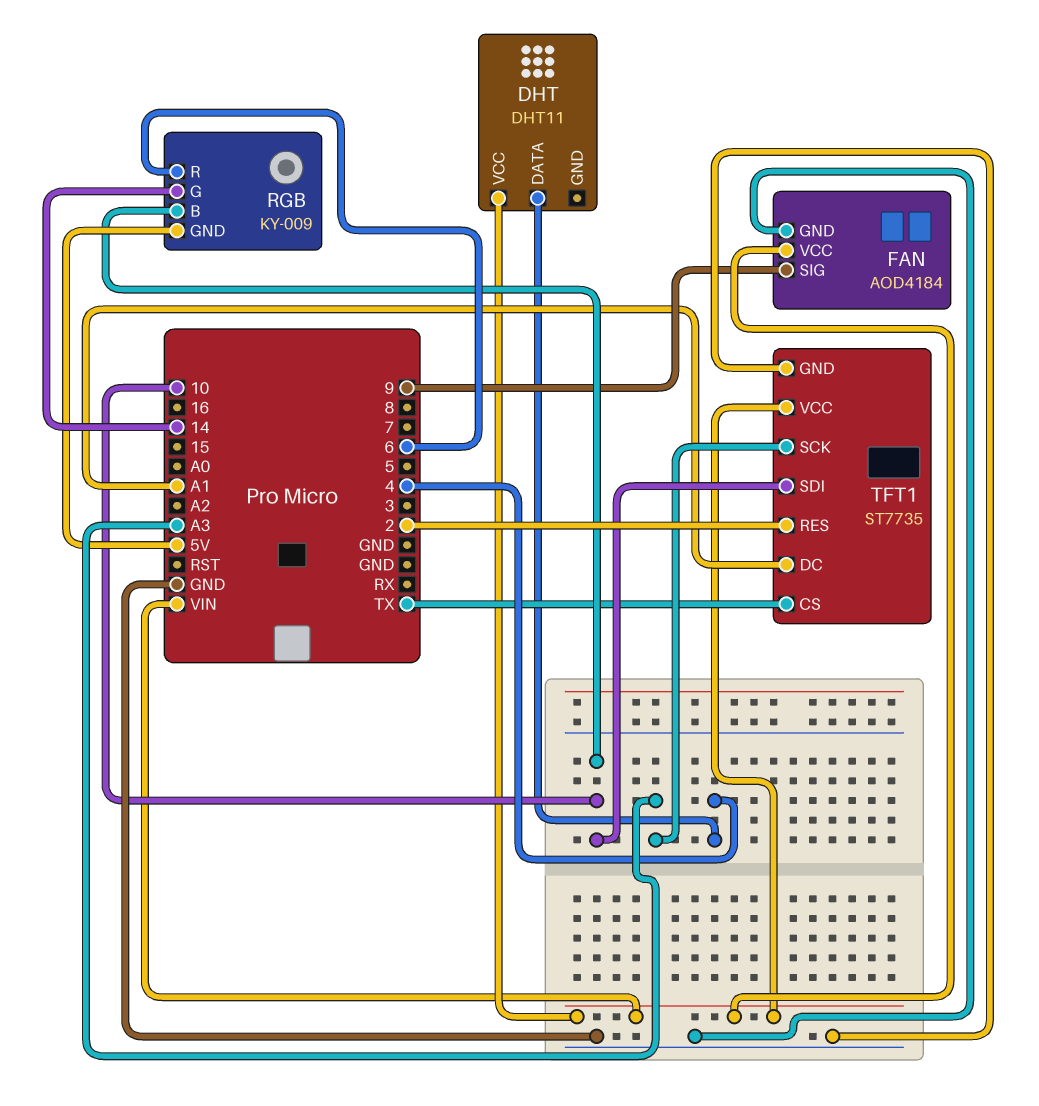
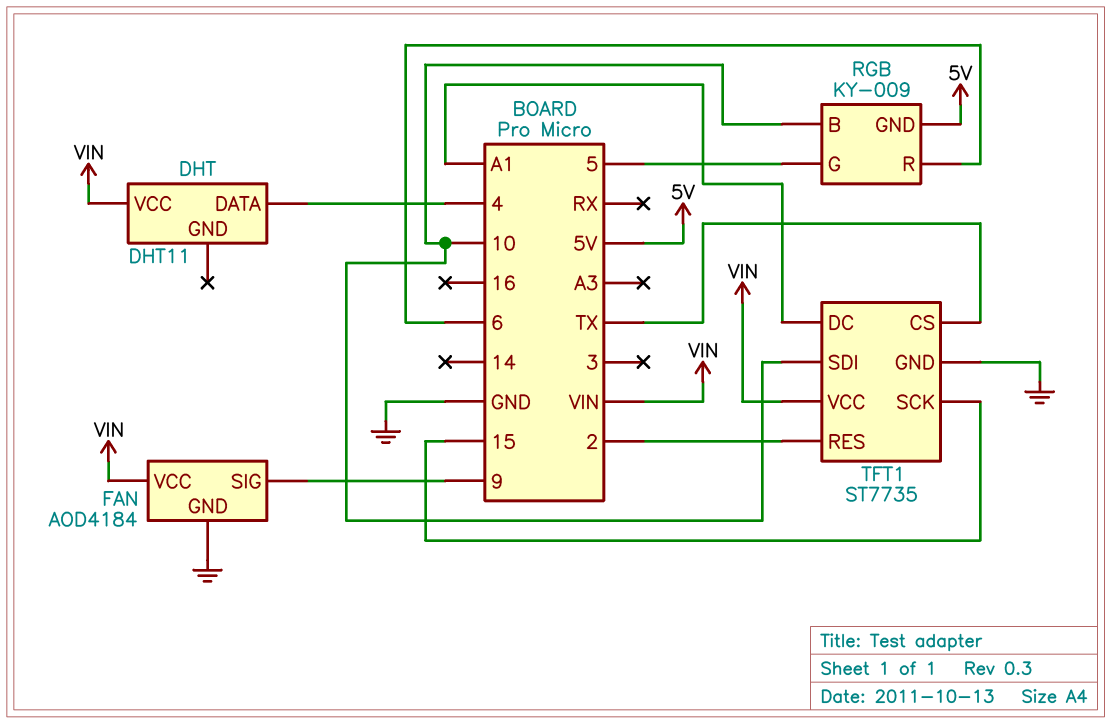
RGB pin G: 14 -> 5
TFT1 pin SCK: A3 -> 15

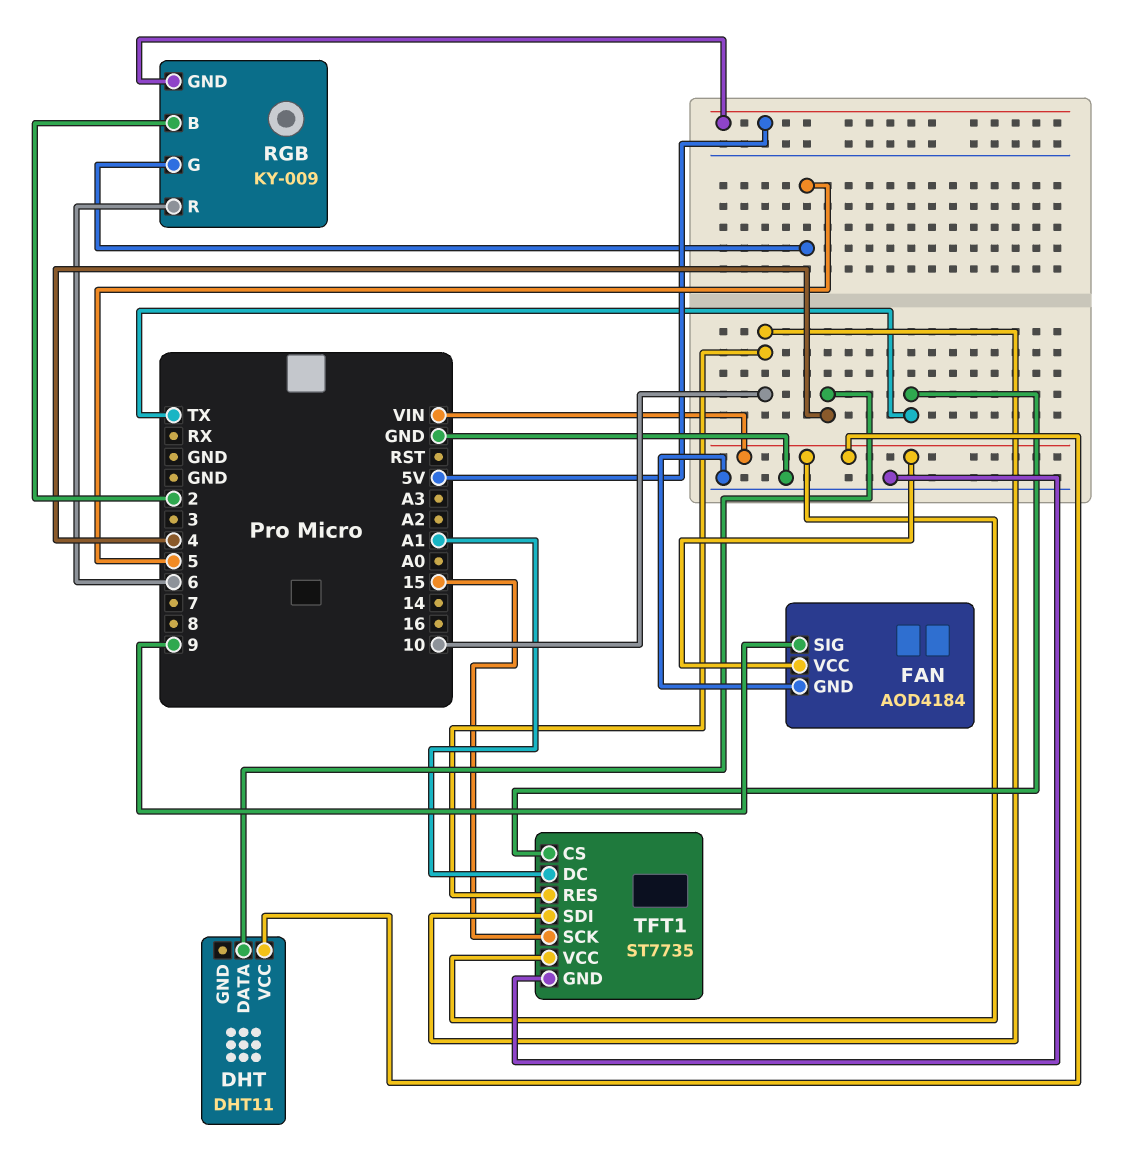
RGB pin B: 10 -> 2
TFT1 pin RES: 2 -> 10

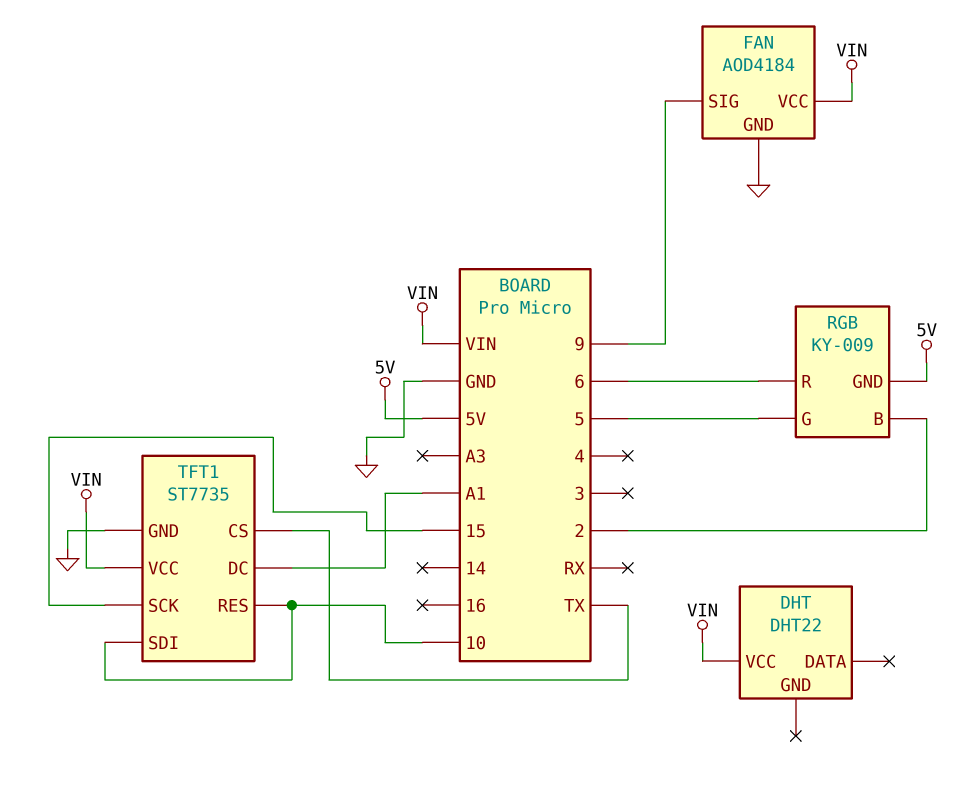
DHT: DHT11 -> DHT22
DHT pin DATA: 4 -> none

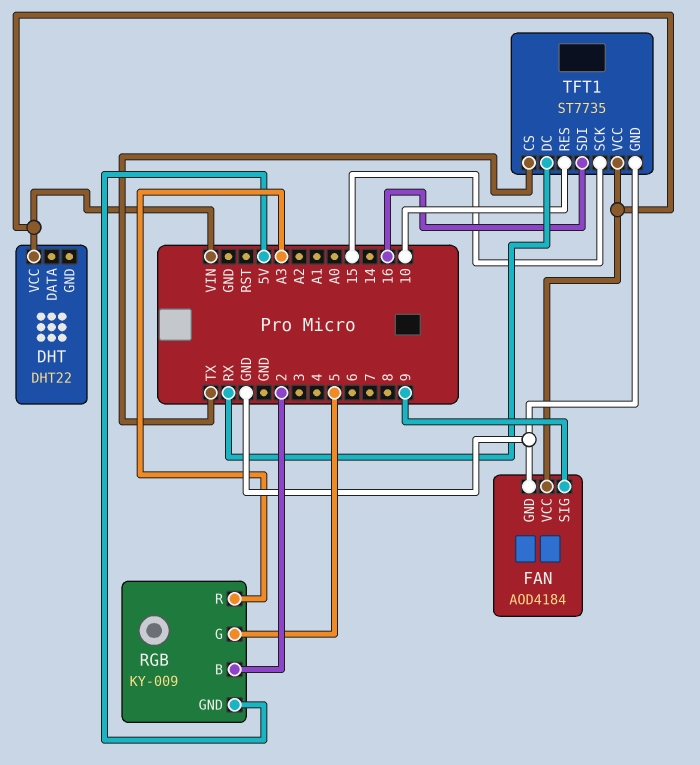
RGB pin R: 6 -> A3
TFT1 pin DC: A1 -> RX
TFT1 pin SDI: 10 -> 16

